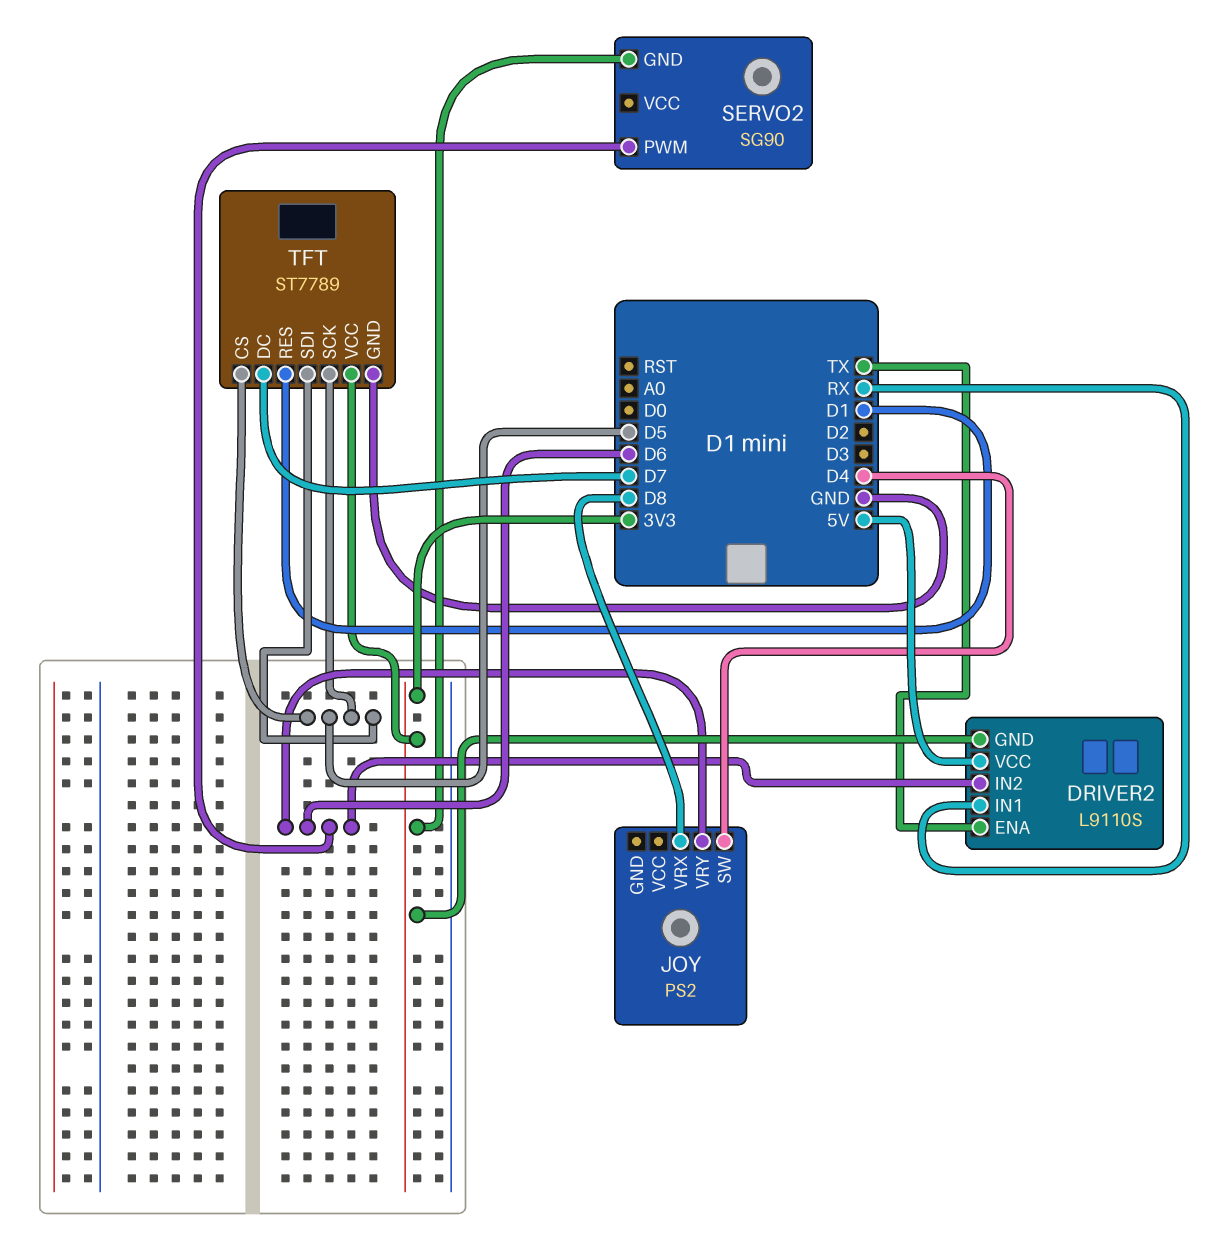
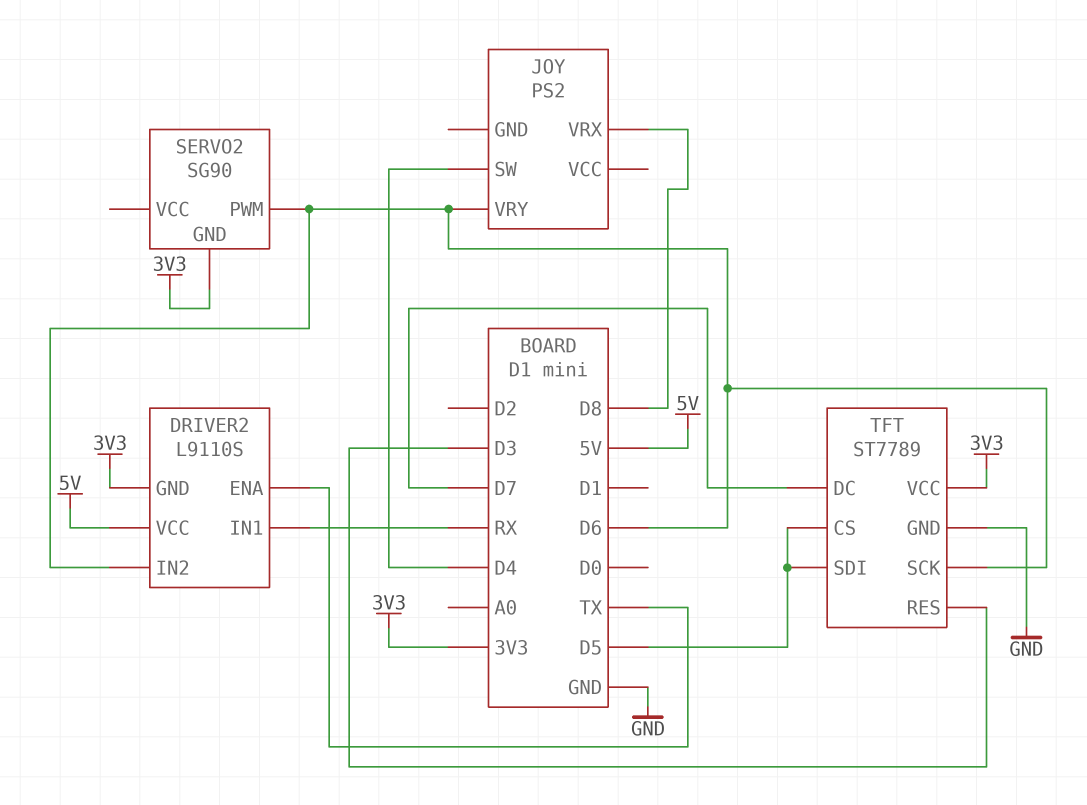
TFT pin RES: D1 -> D3
TFT pin SCK: D5 -> D6

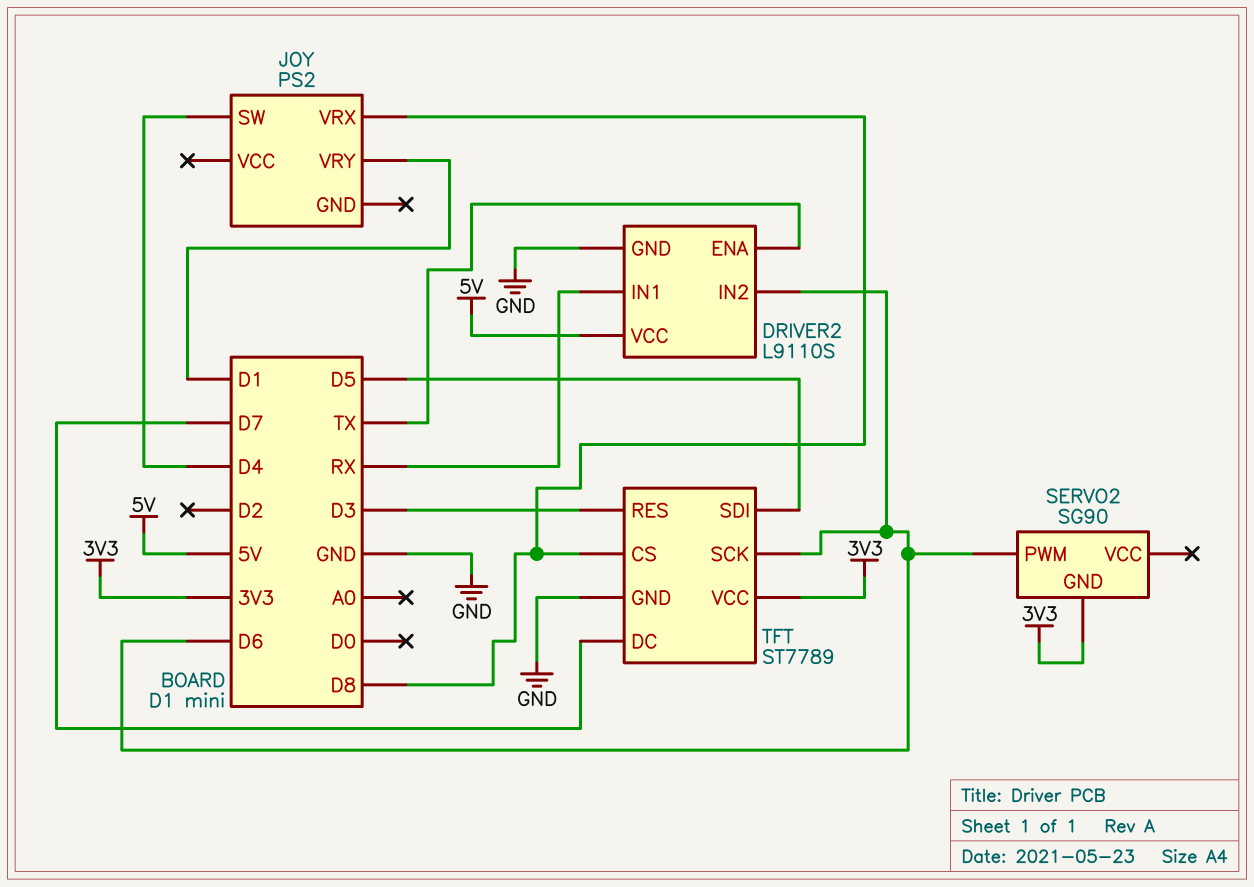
DRIVER2 pin GND: 3V3 -> GND
JOY pin VRY: D6 -> D1
TFT pin CS: D5 -> D8

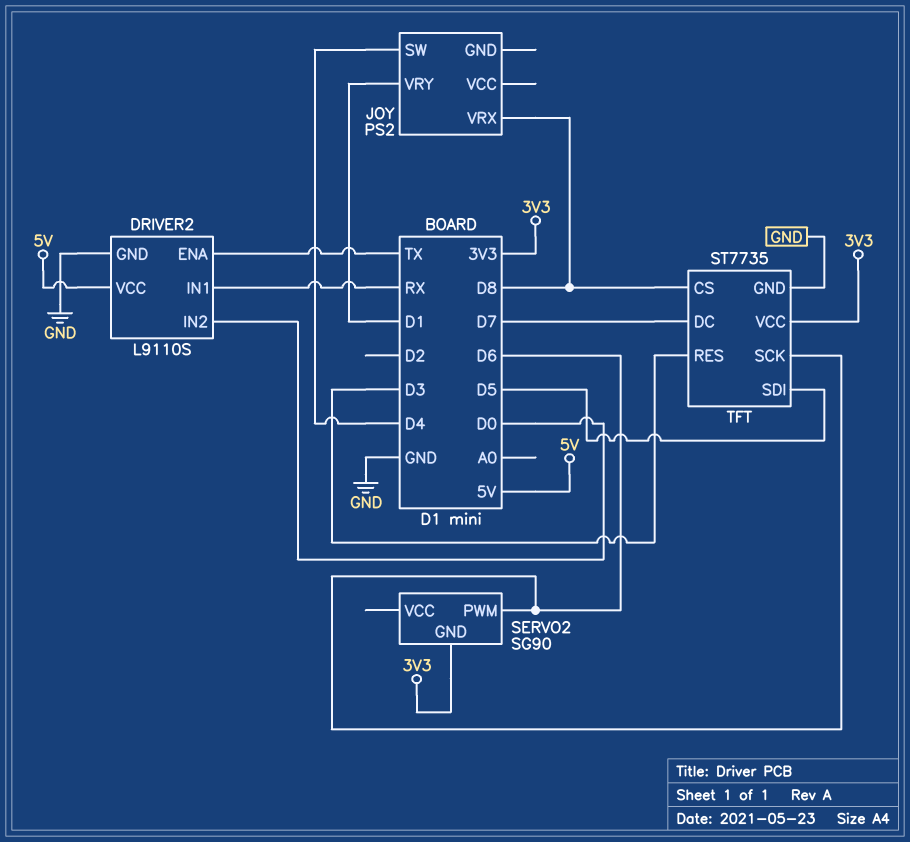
DRIVER2 pin IN2: D6 -> D0
TFT: ST7789 -> ST7735

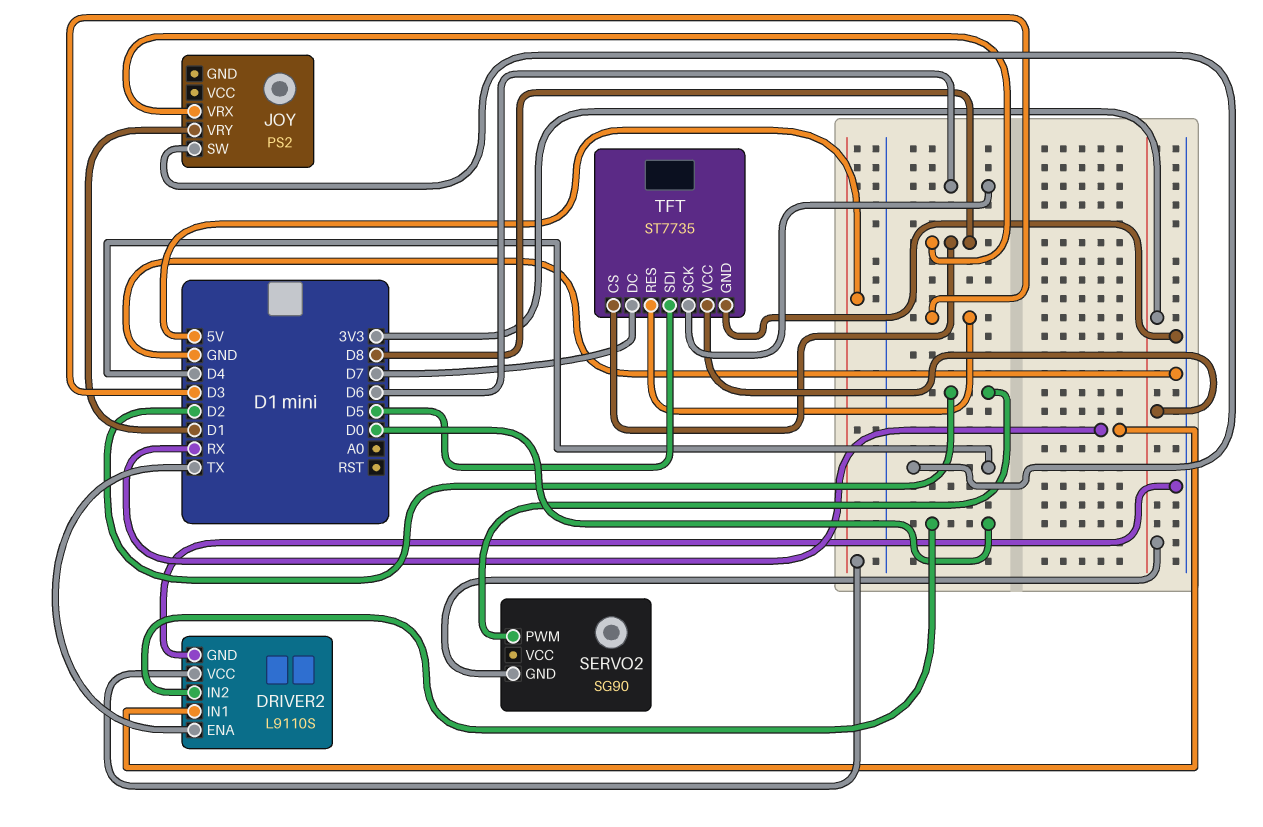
SERVO2 pin PWM: D6 -> D2

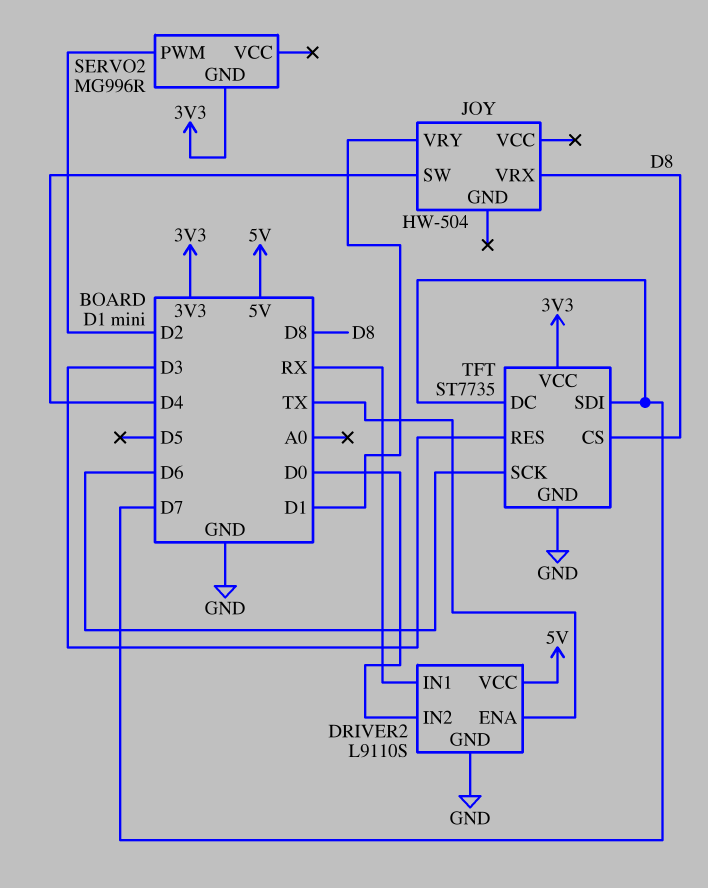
JOY: PS2 -> HW-504
SERVO2: SG90 -> MG996R
TFT pin SDI: D5 -> D7

